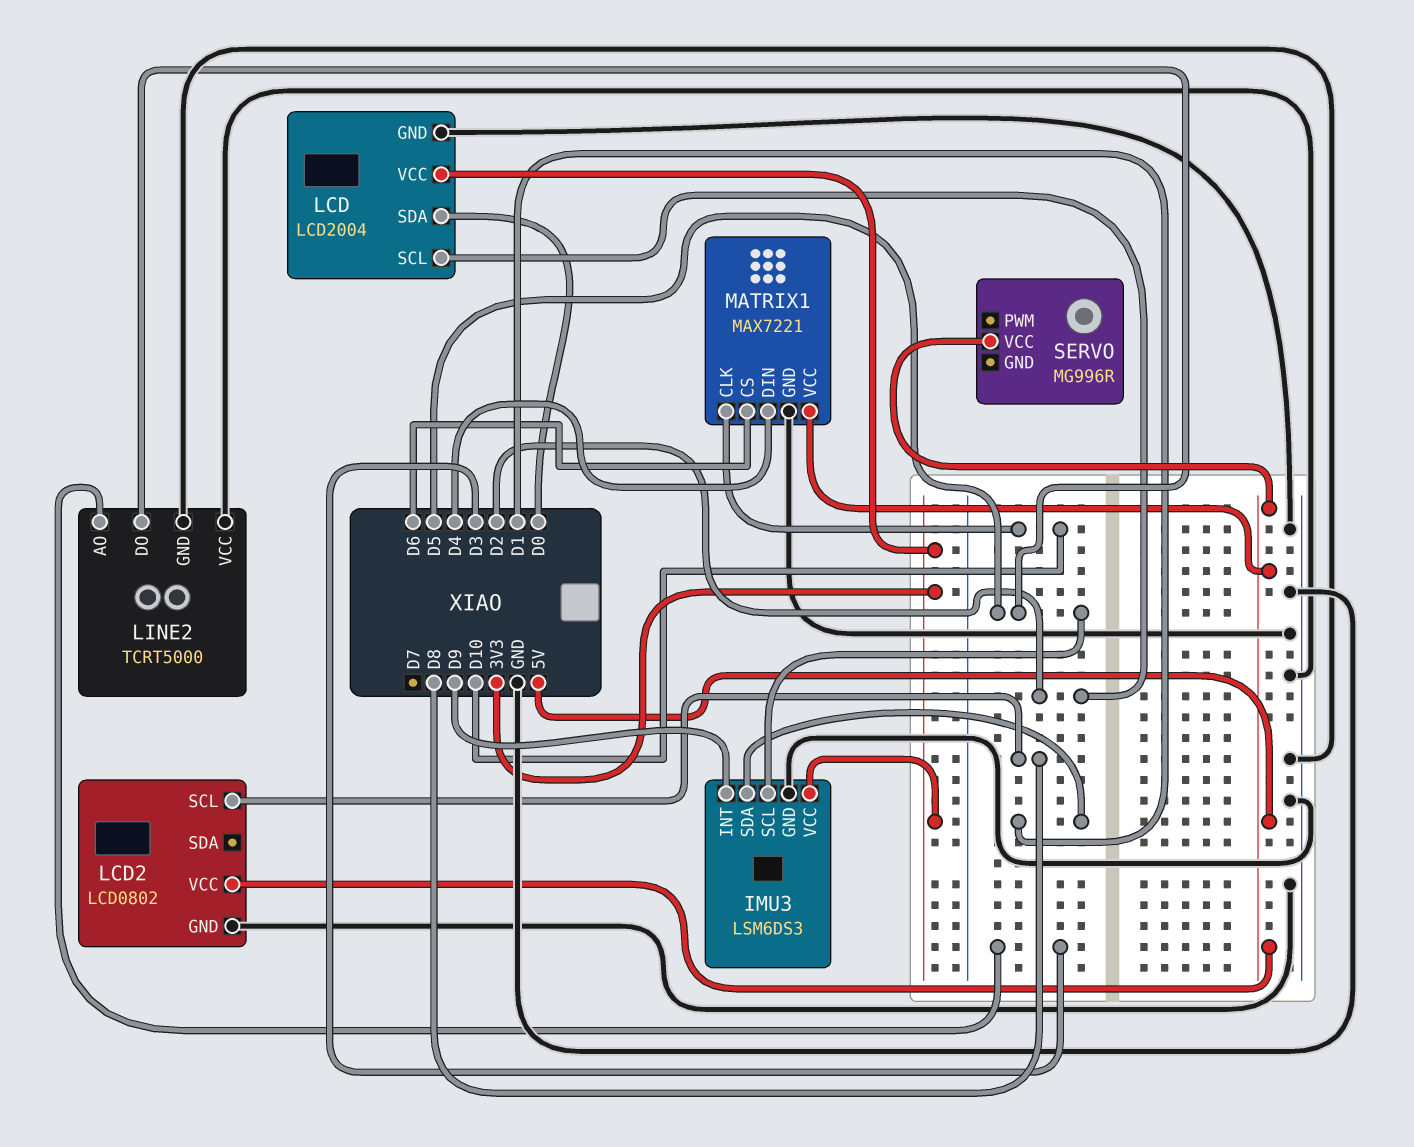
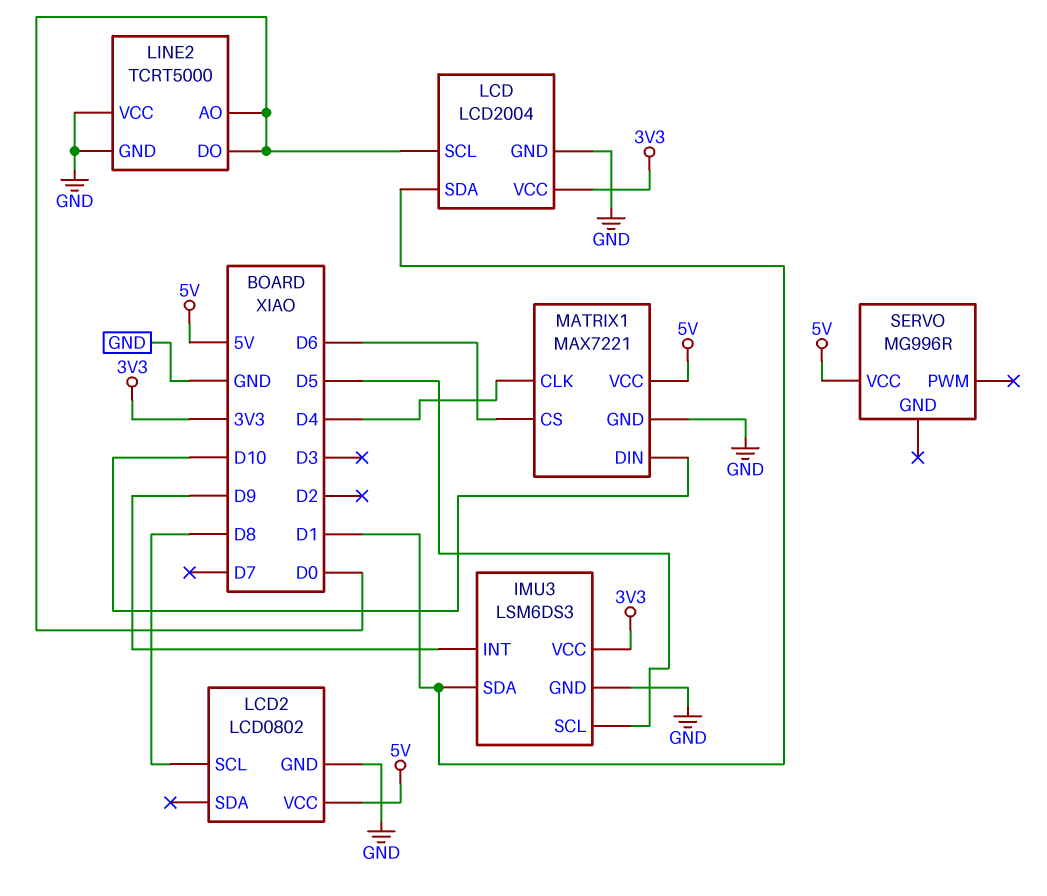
LCD pin SCL: D2 -> D0
LCD pin SDA: D0 -> D1
LINE2 pin AO: D3 -> D0
LINE2 pin DO: D5 -> D0
MATRIX1 pin CLK: D10 -> D4
MATRIX1 pin DIN: D4 -> D10

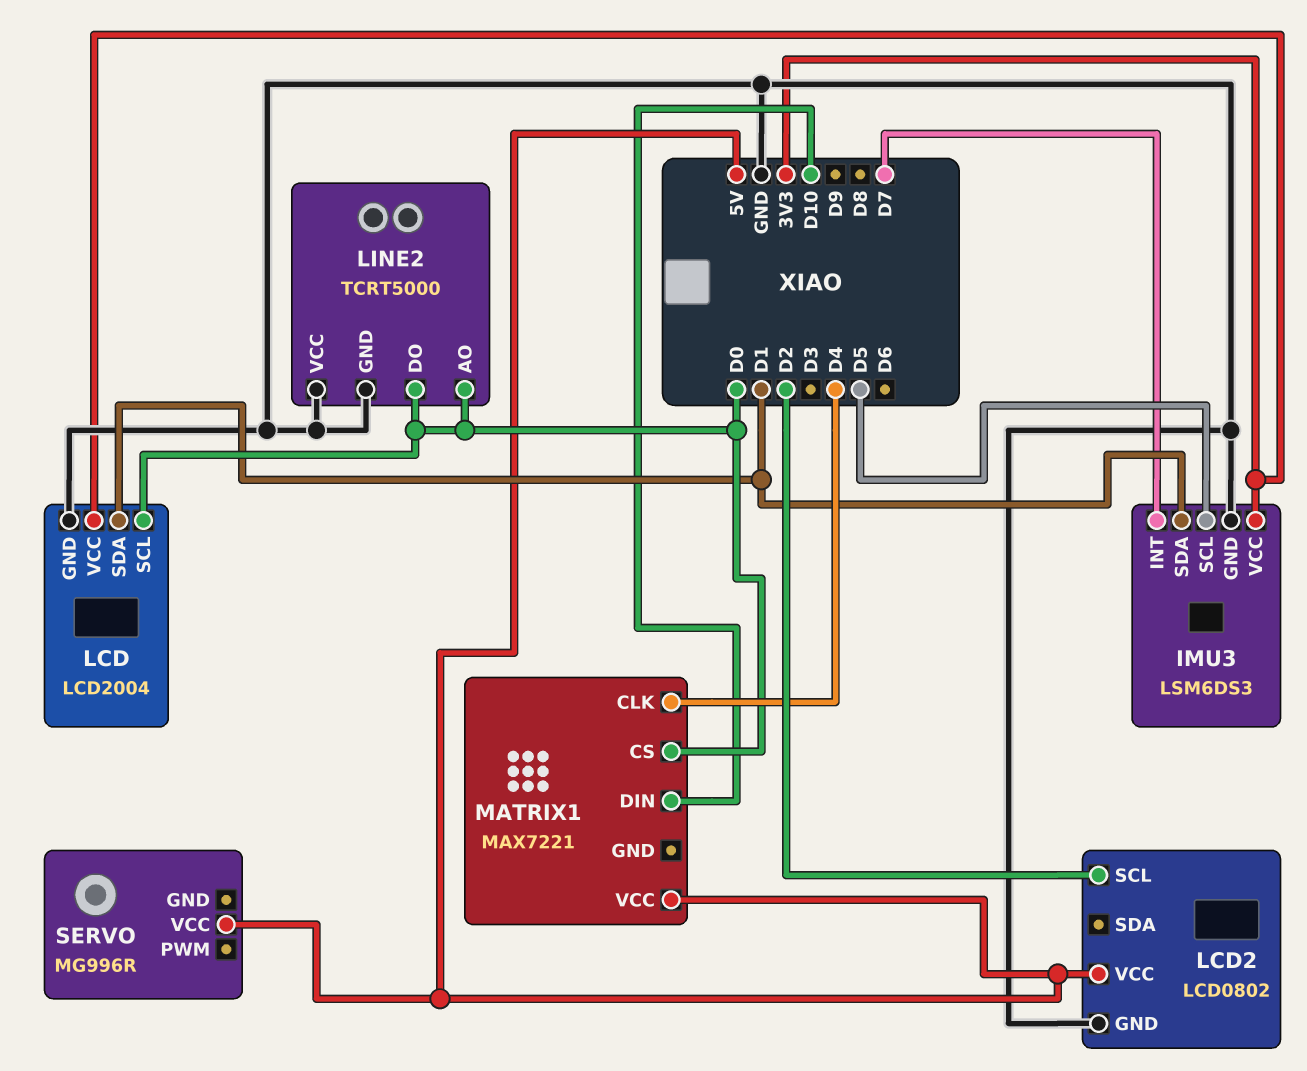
IMU3 pin INT: D9 -> D7
LCD2 pin SCL: D8 -> D2
MATRIX1 pin CS: D6 -> D0
MATRIX1 pin GND: GND -> none

